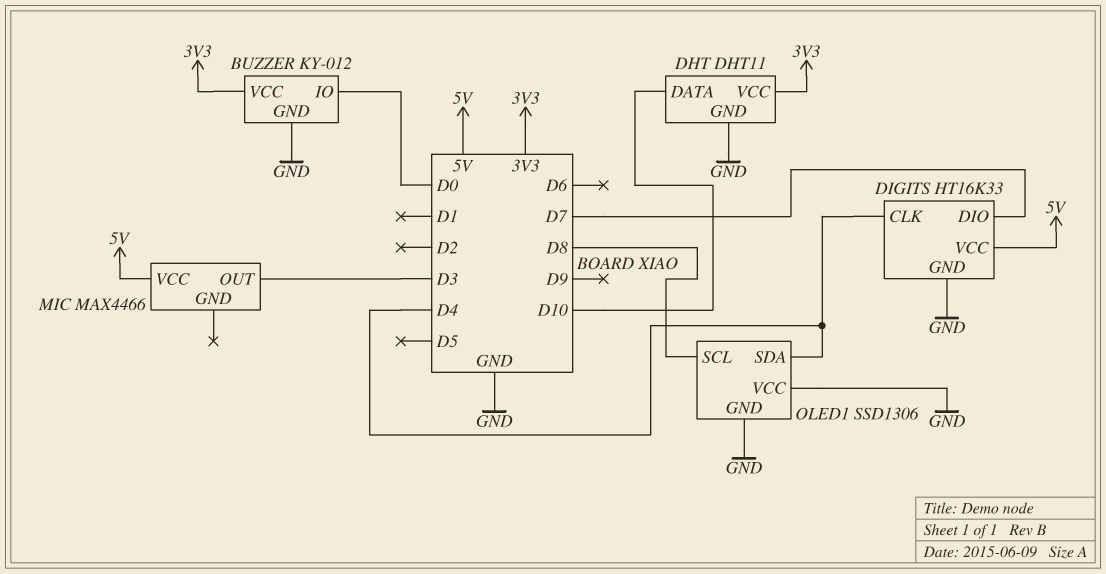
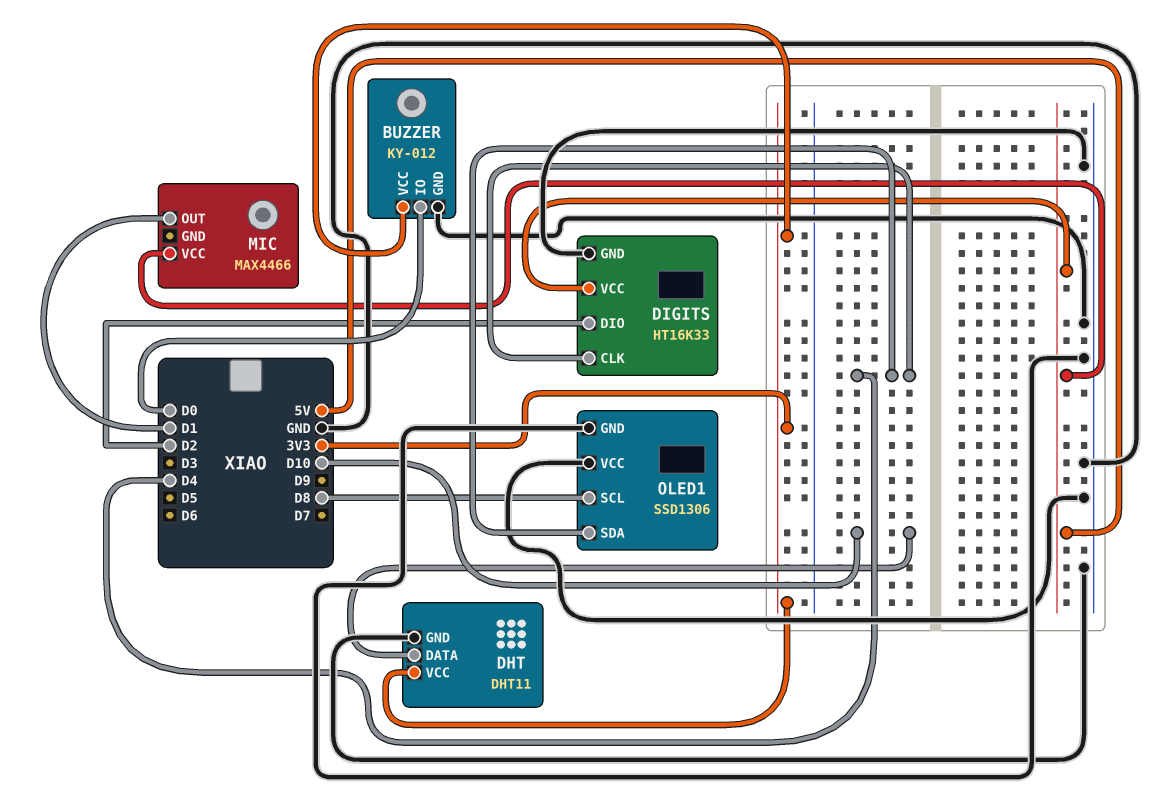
DIGITS pin DIO: D7 -> D2
MIC pin OUT: D3 -> D1

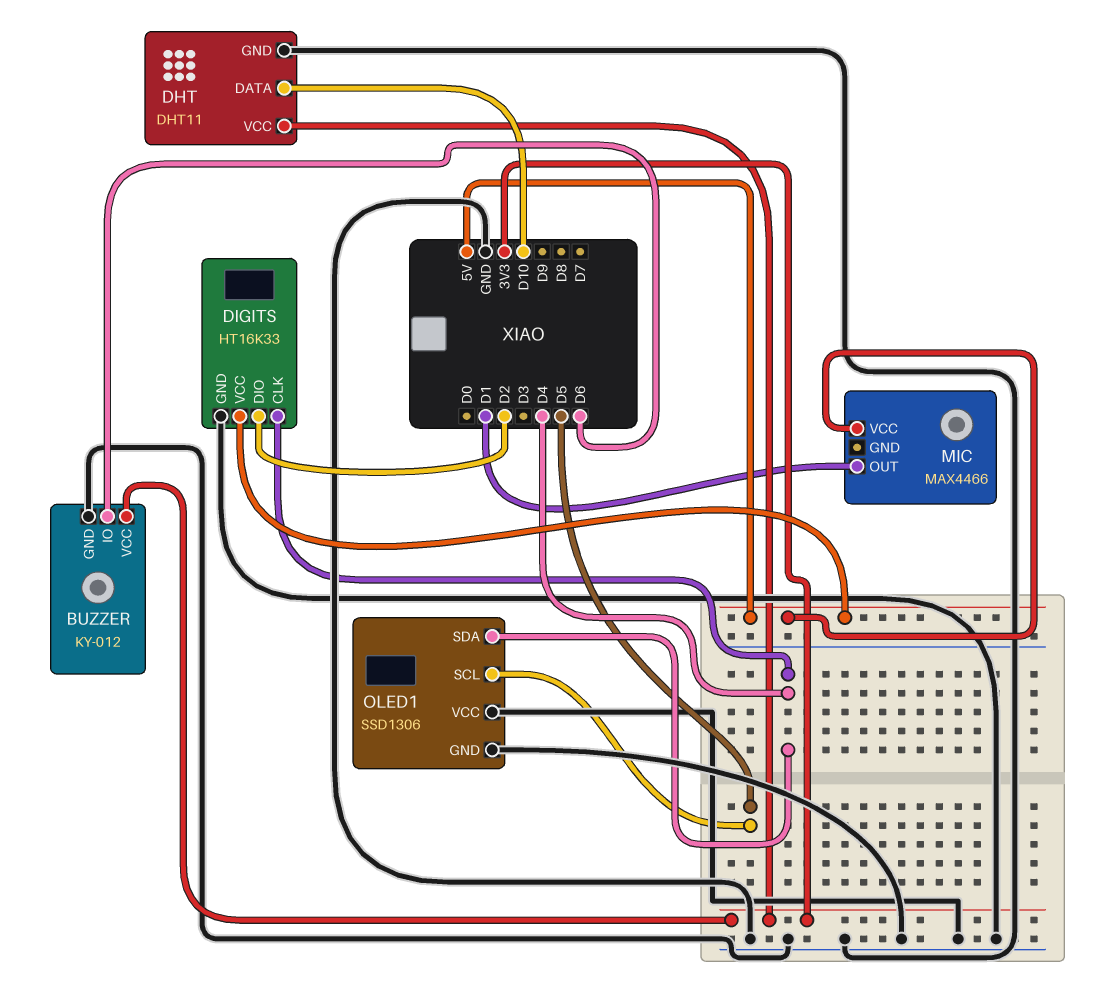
BUZZER pin IO: D0 -> D6
OLED1 pin SCL: D8 -> D5

